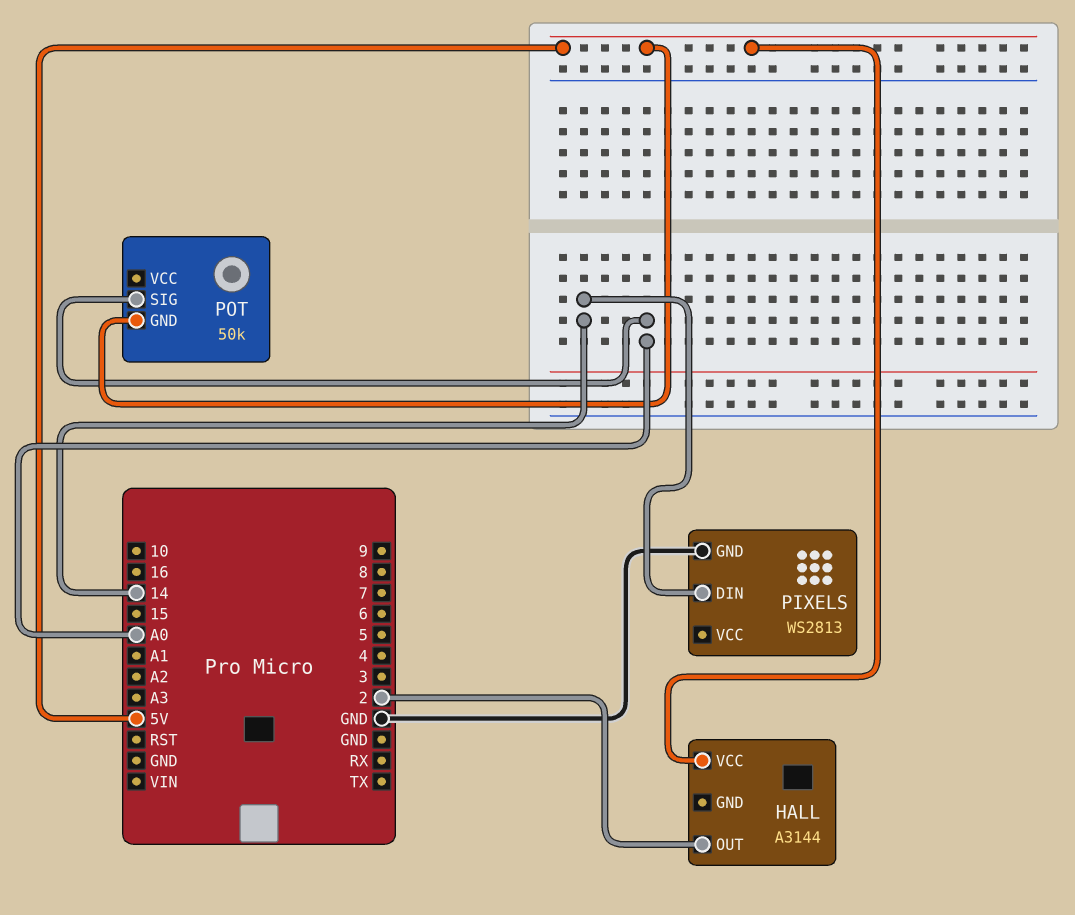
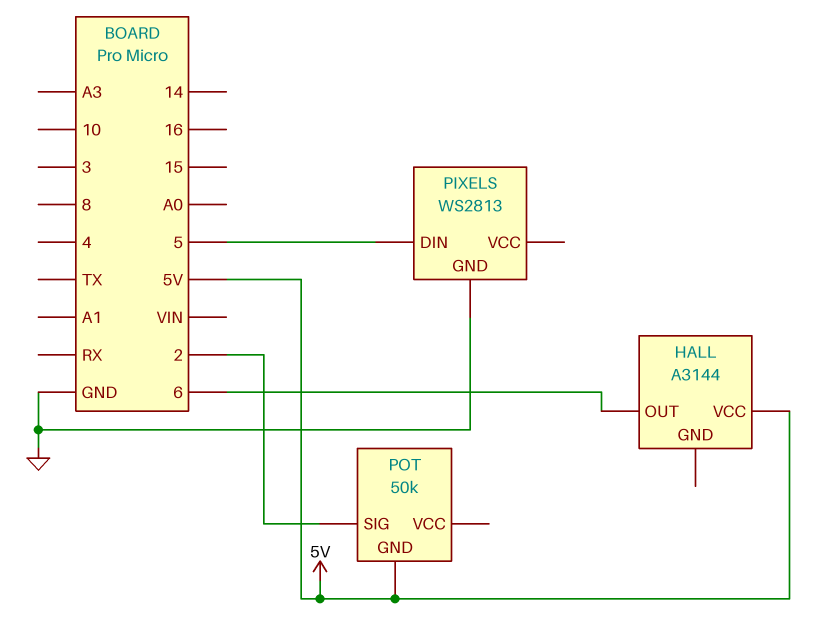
HALL pin OUT: 2 -> 6
PIXELS pin DIN: 14 -> 5
POT pin SIG: A0 -> 2

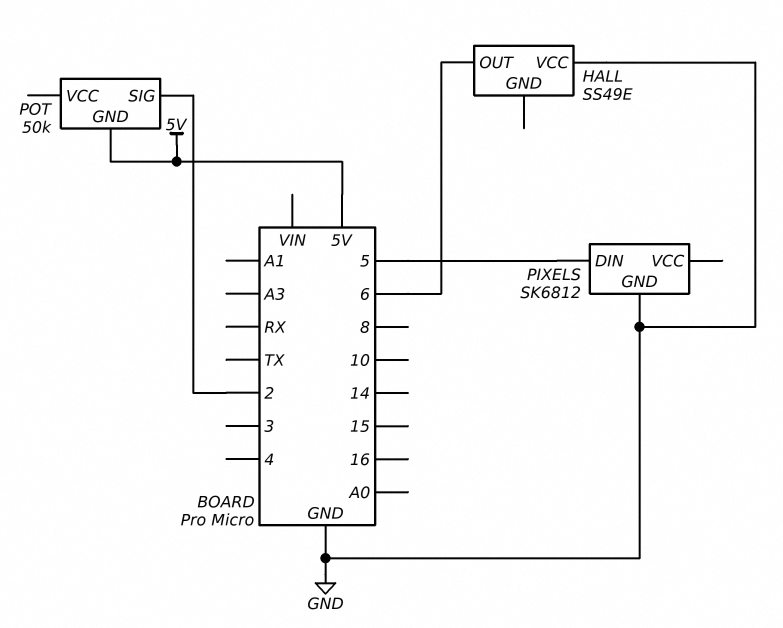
HALL: A3144 -> SS49E
HALL pin VCC: 5V -> GND
PIXELS: WS2813 -> SK6812

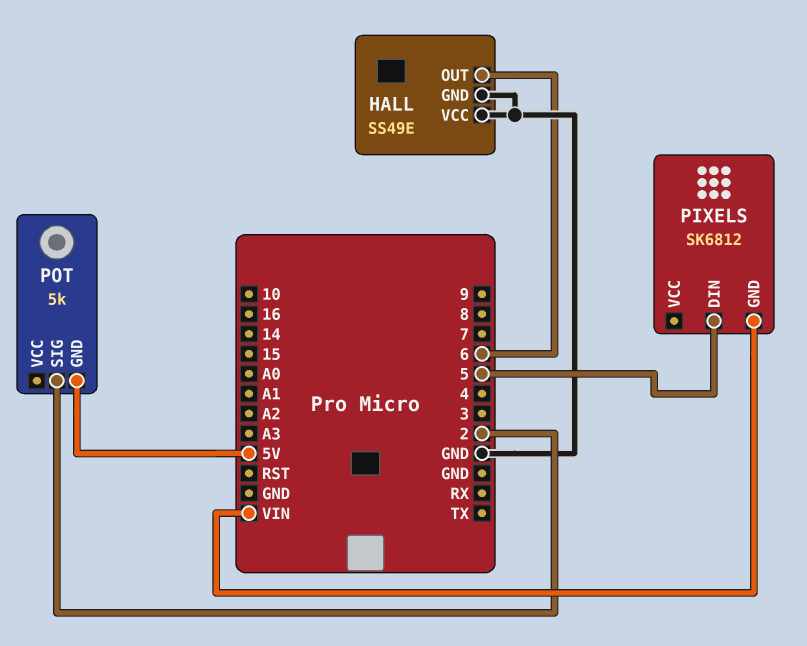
HALL pin GND: none -> GND
PIXELS pin GND: GND -> VIN
POT: 50k -> 5k

